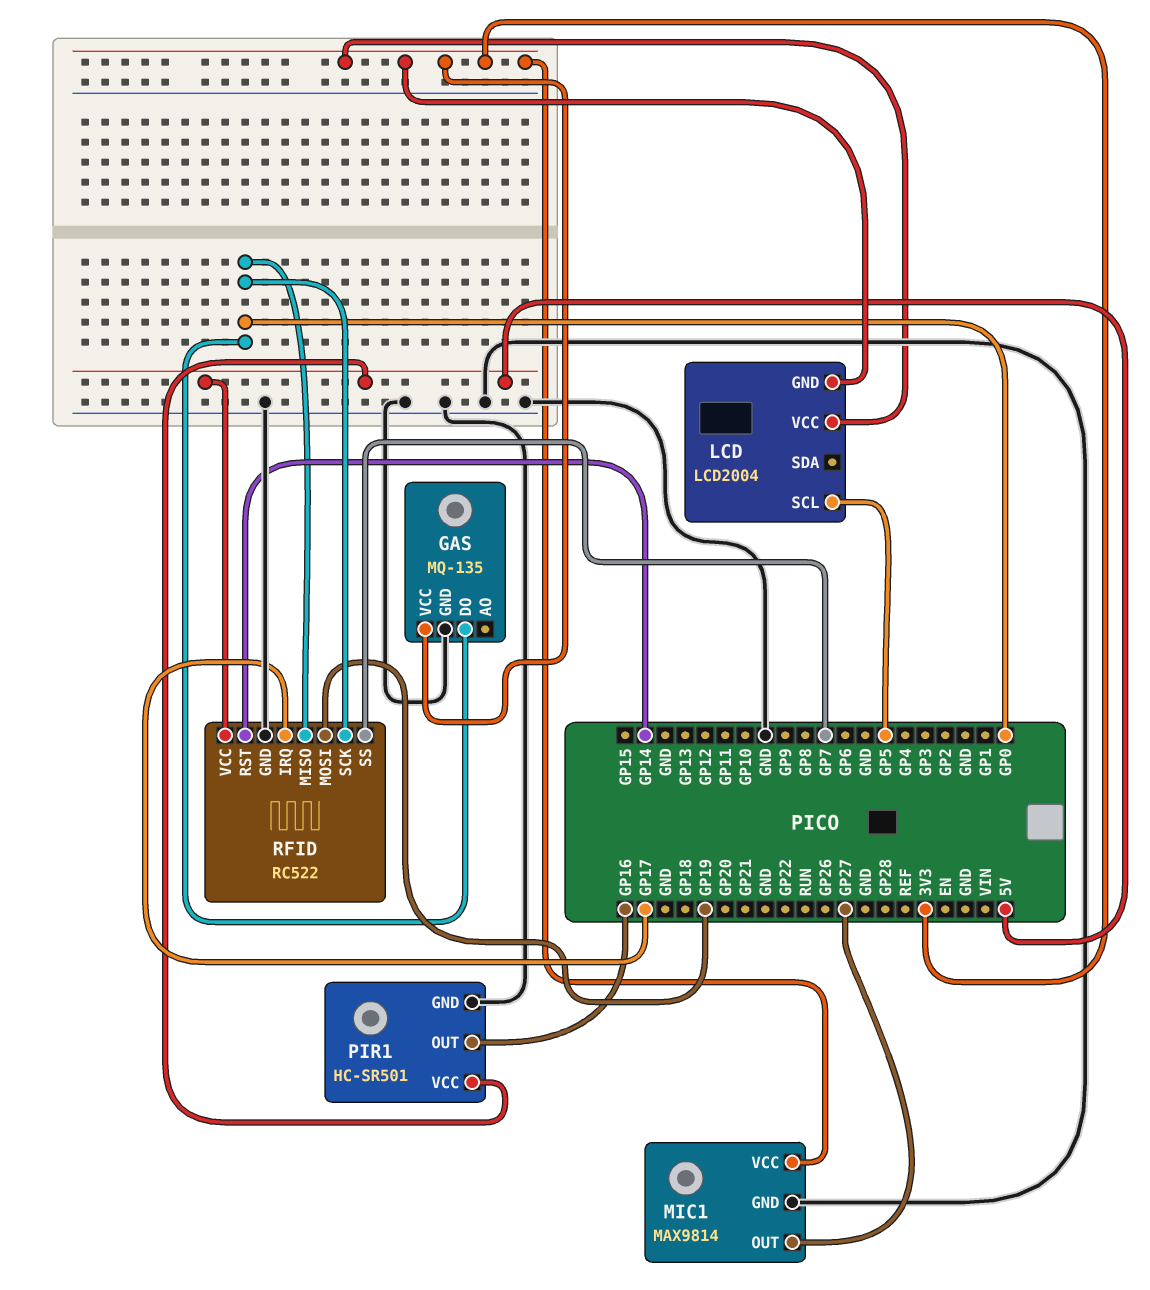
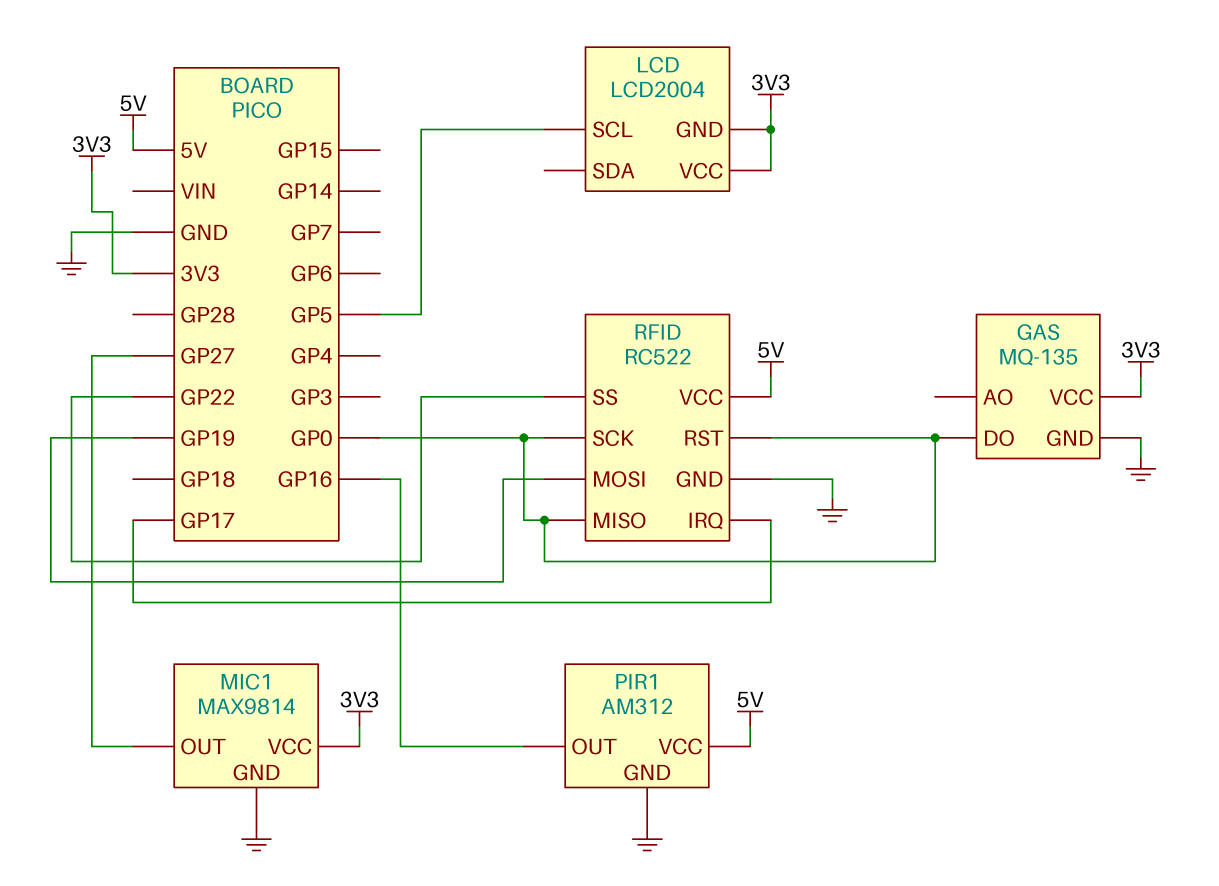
PIR1: HC-SR501 -> AM312
RFID pin RST: GP14 -> GP0
RFID pin SS: GP7 -> GP22

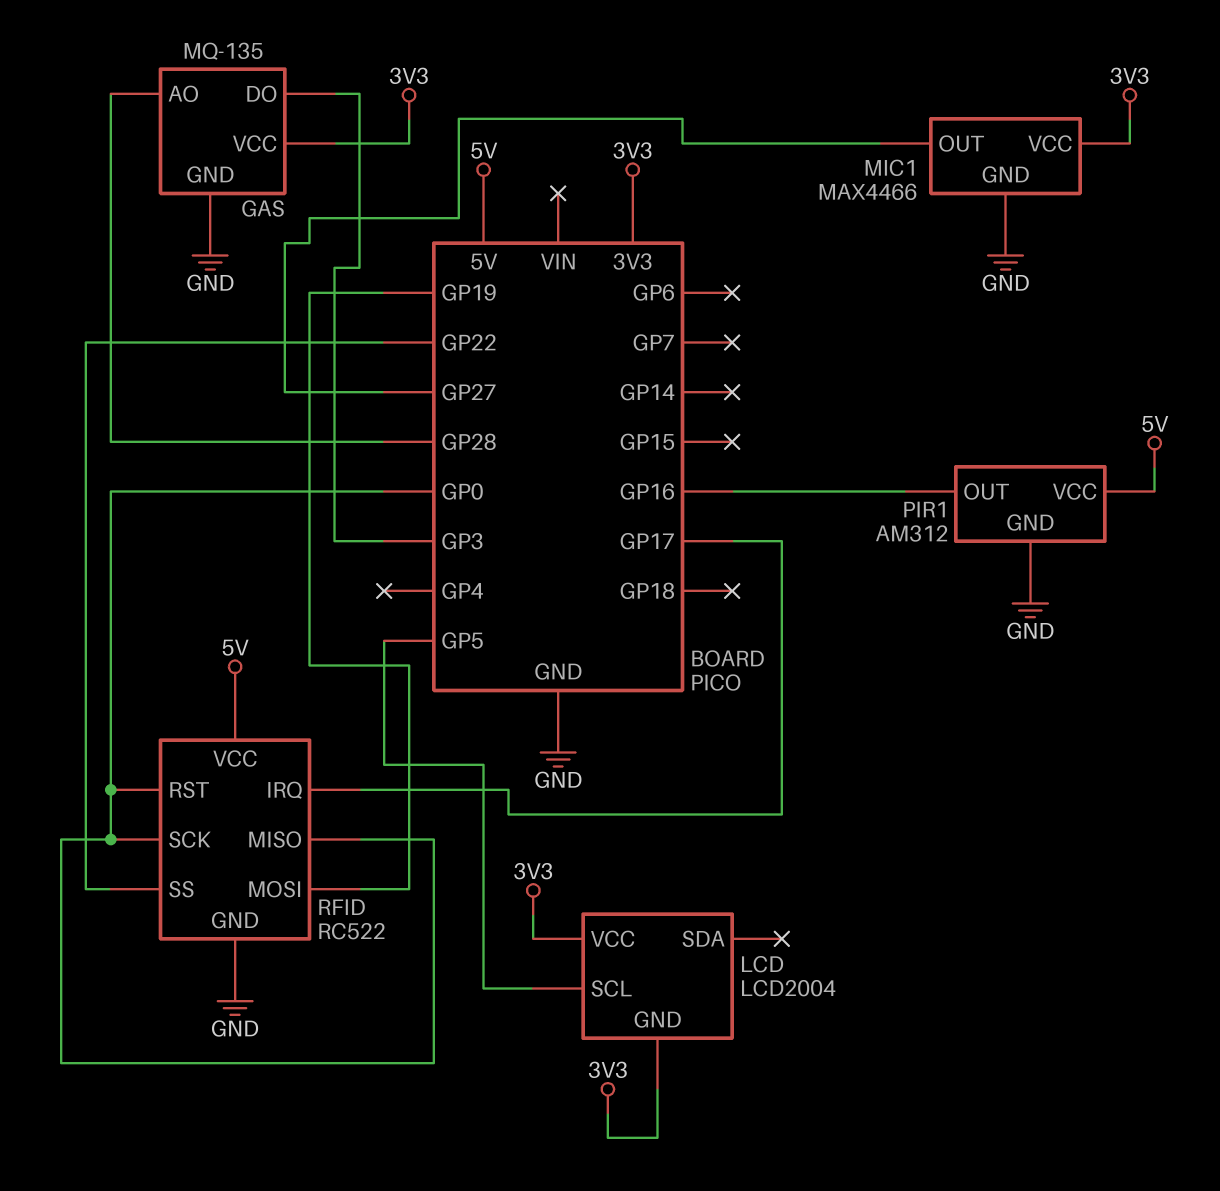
GAS pin AO: none -> GP28
GAS pin DO: GP0 -> GP3
MIC1: MAX9814 -> MAX4466

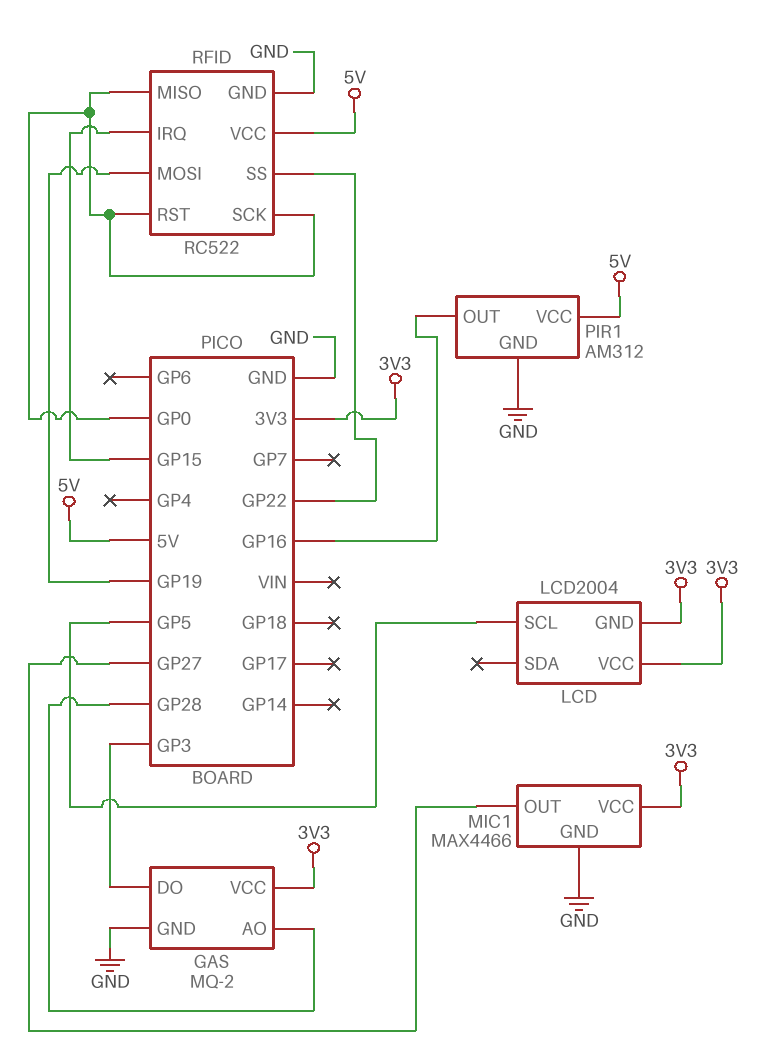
GAS: MQ-135 -> MQ-2
RFID pin IRQ: GP17 -> GP15

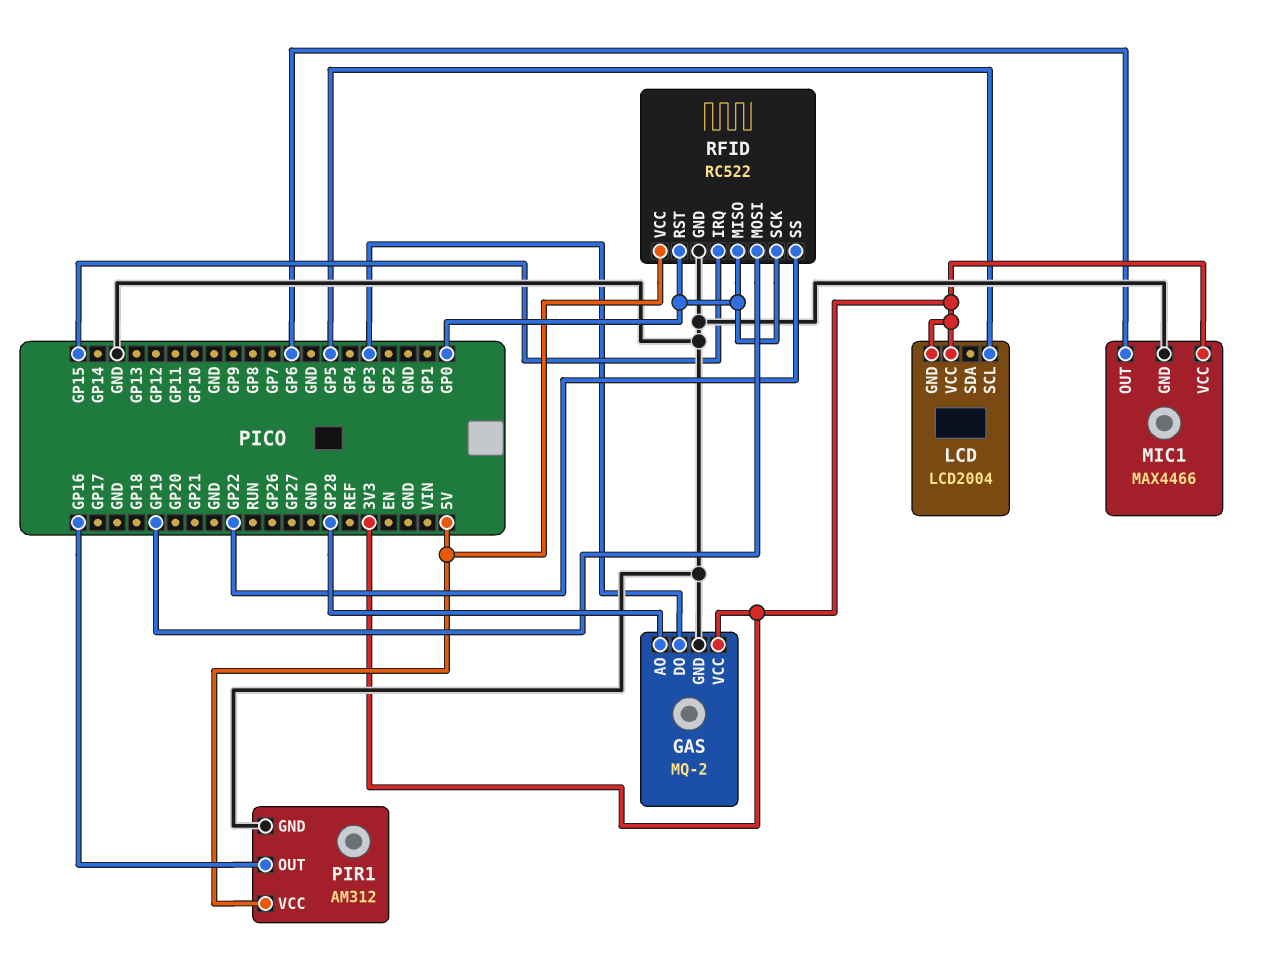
MIC1 pin OUT: GP27 -> GP6

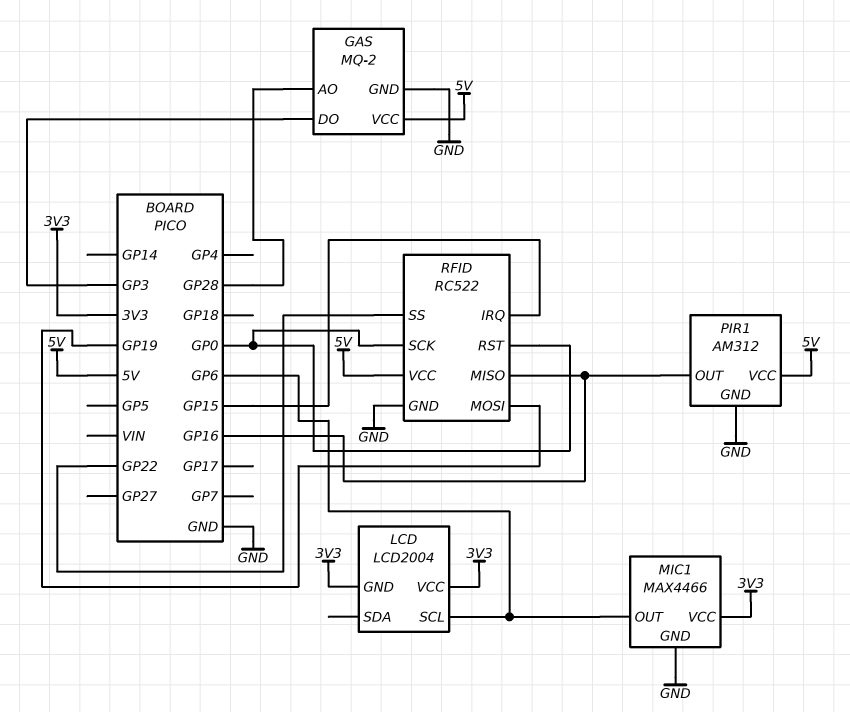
GAS pin VCC: 3V3 -> 5V
LCD pin SCL: GP5 -> GP6
RFID pin MISO: GP0 -> GP16

